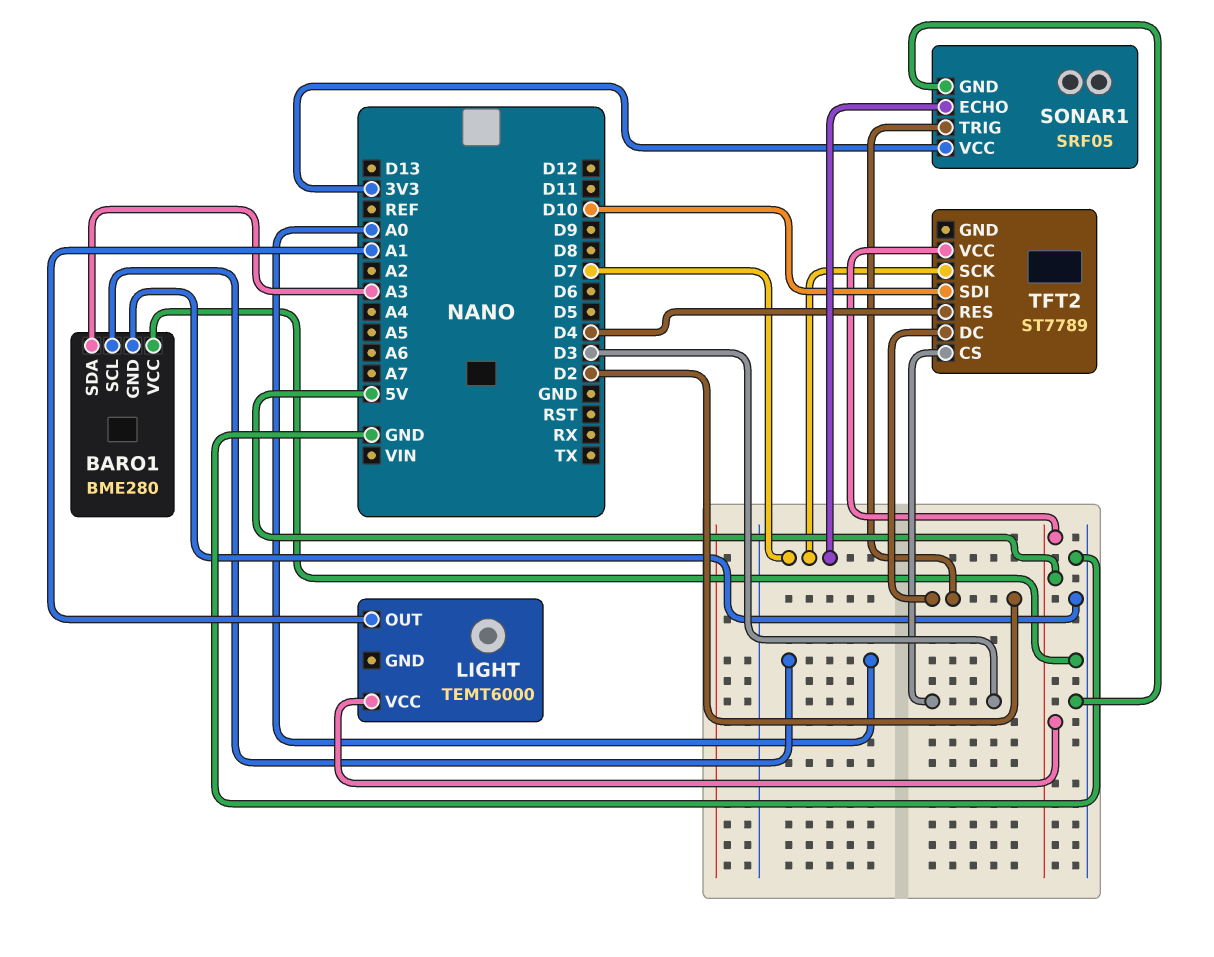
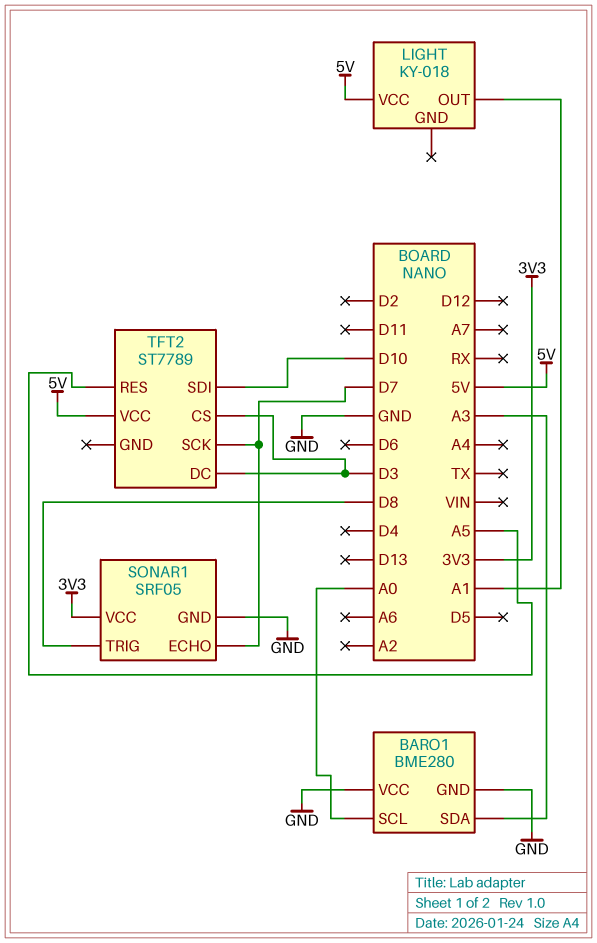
LIGHT: TEMT6000 -> KY-018
SONAR1 pin TRIG: D2 -> D8
TFT2 pin DC: D2 -> D3
TFT2 pin RES: D4 -> A5

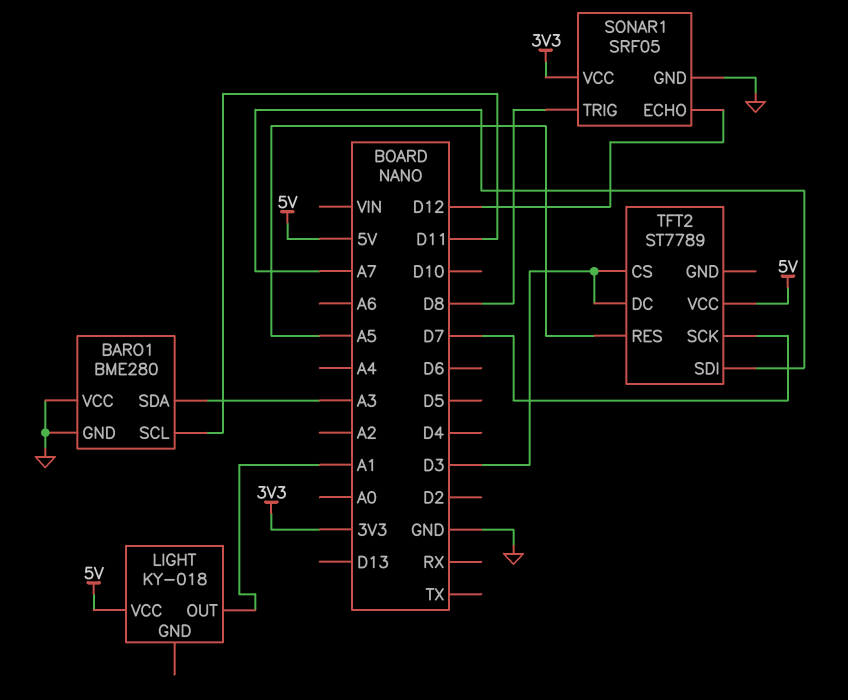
BARO1 pin SCL: A0 -> D11
SONAR1 pin ECHO: D7 -> D12
TFT2 pin SDI: D10 -> A7

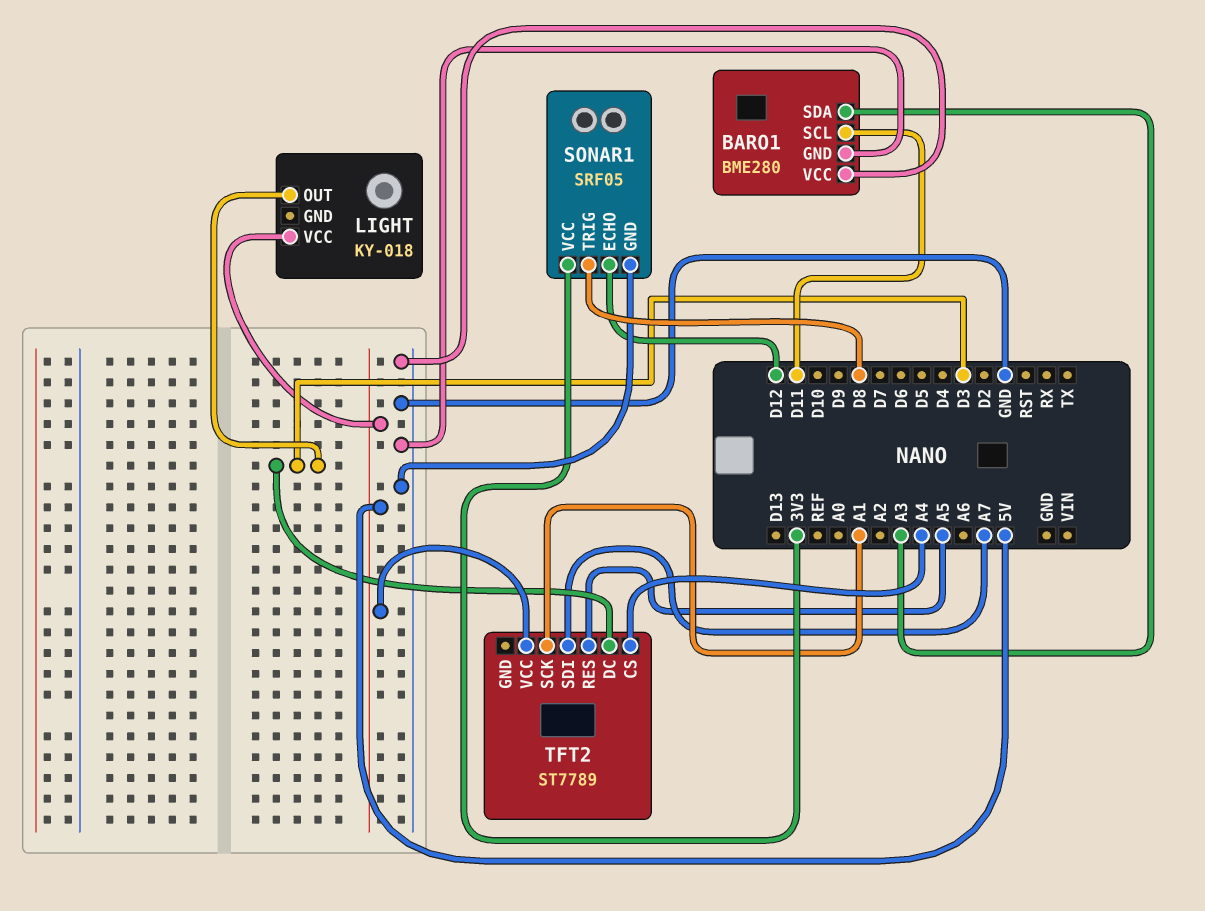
LIGHT pin OUT: A1 -> D3
TFT2 pin CS: D3 -> A4
TFT2 pin SCK: D7 -> A1

